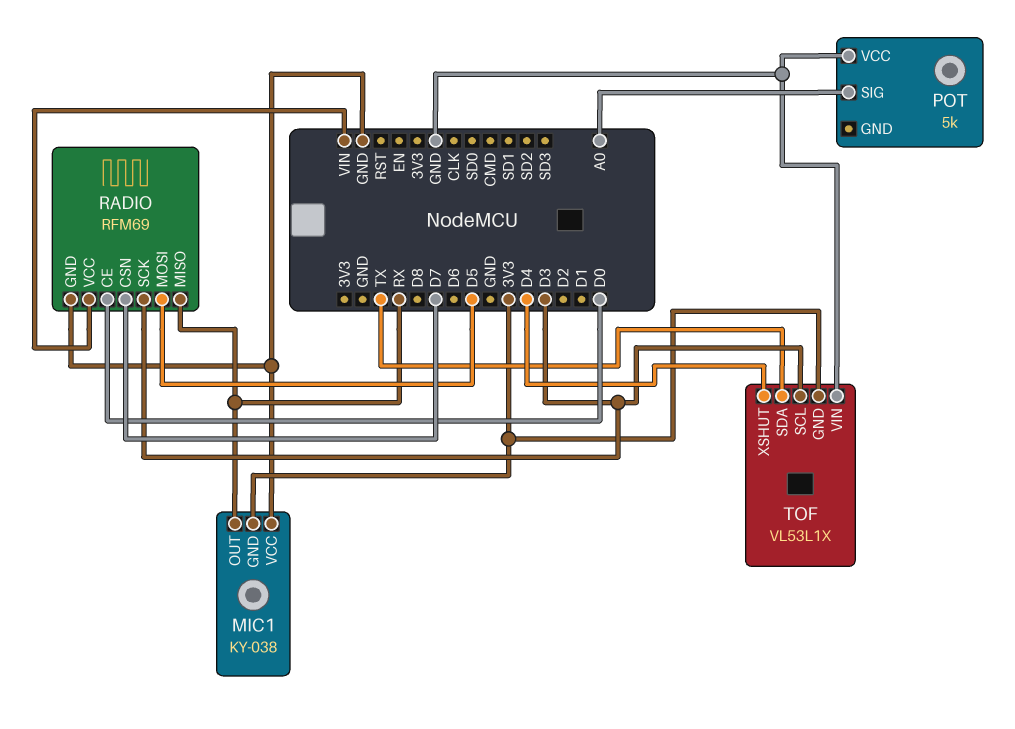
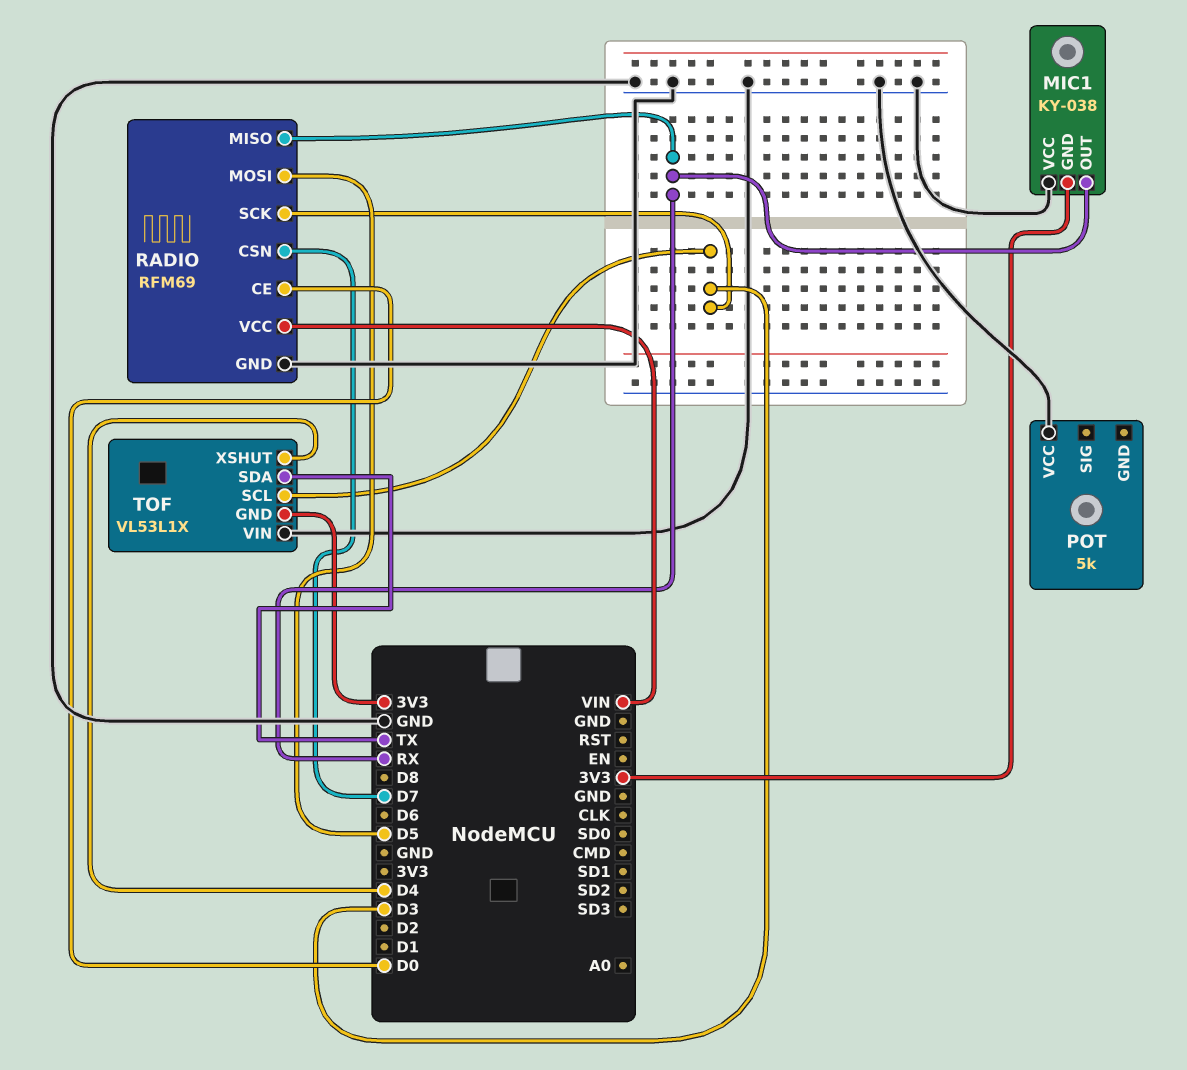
POT pin SIG: A0 -> none

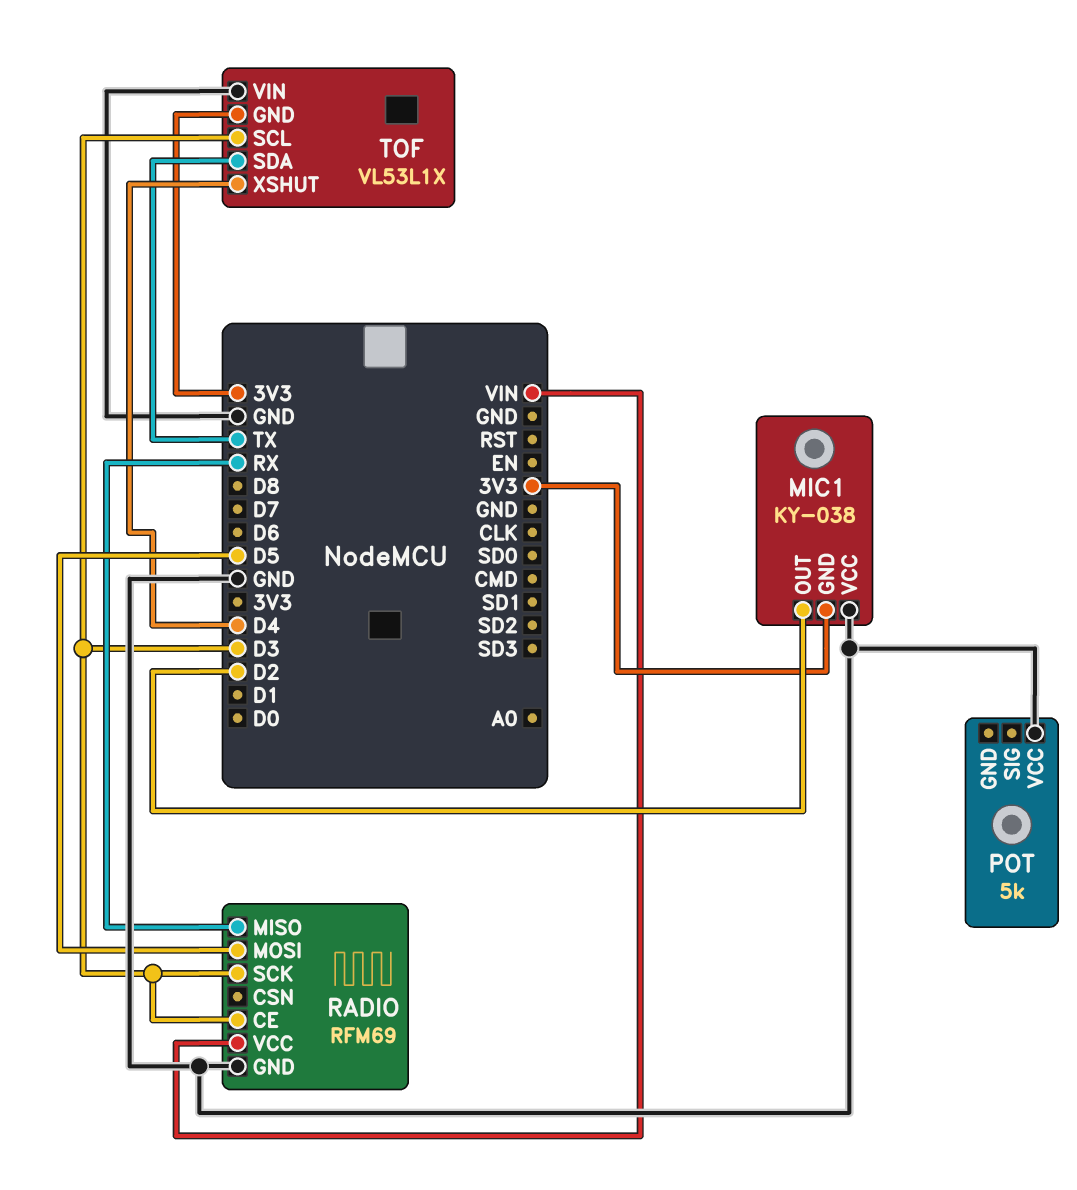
MIC1 pin OUT: RX -> D2
RADIO pin CE: D0 -> D3
RADIO pin CSN: D7 -> none

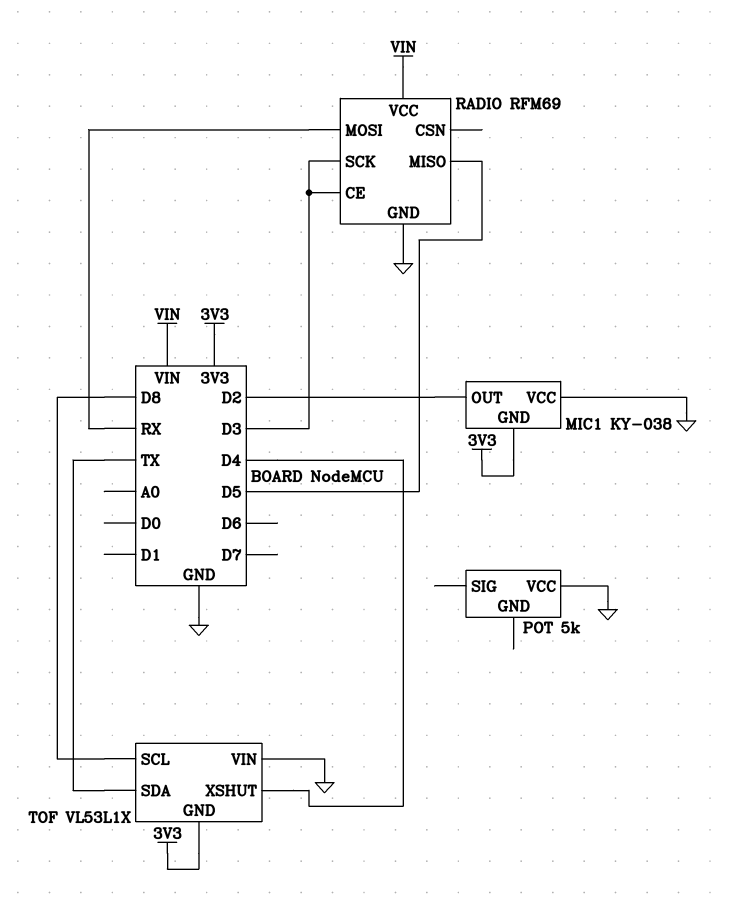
RADIO pin MISO: RX -> D5
RADIO pin MOSI: D5 -> RX
TOF pin SCL: D3 -> D8

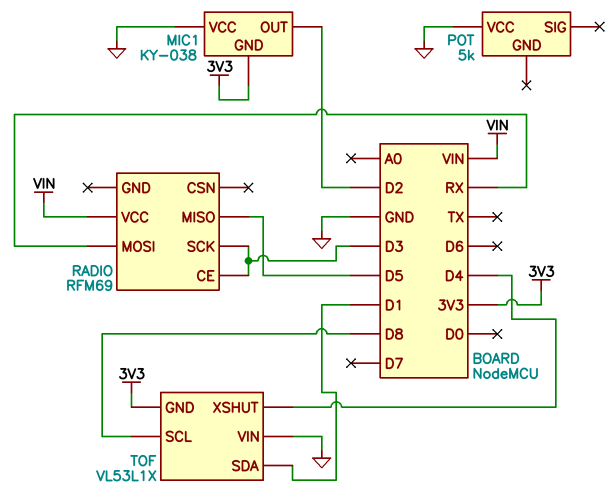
RADIO pin GND: GND -> none
TOF pin SDA: TX -> D1

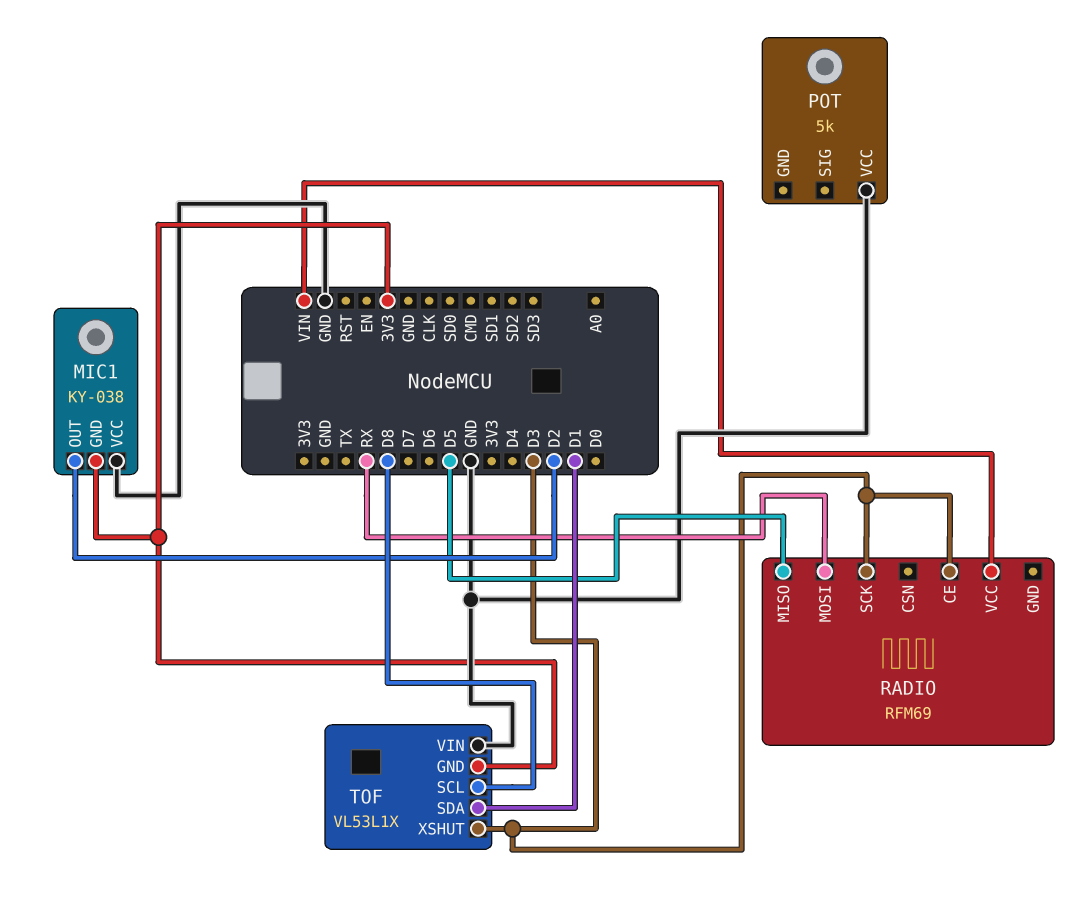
TOF pin XSHUT: D4 -> D3

